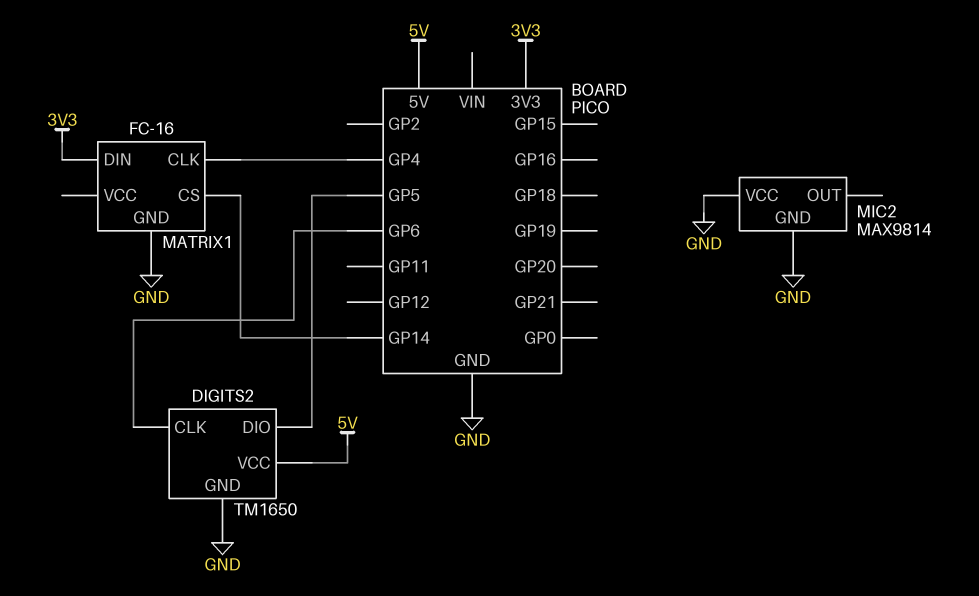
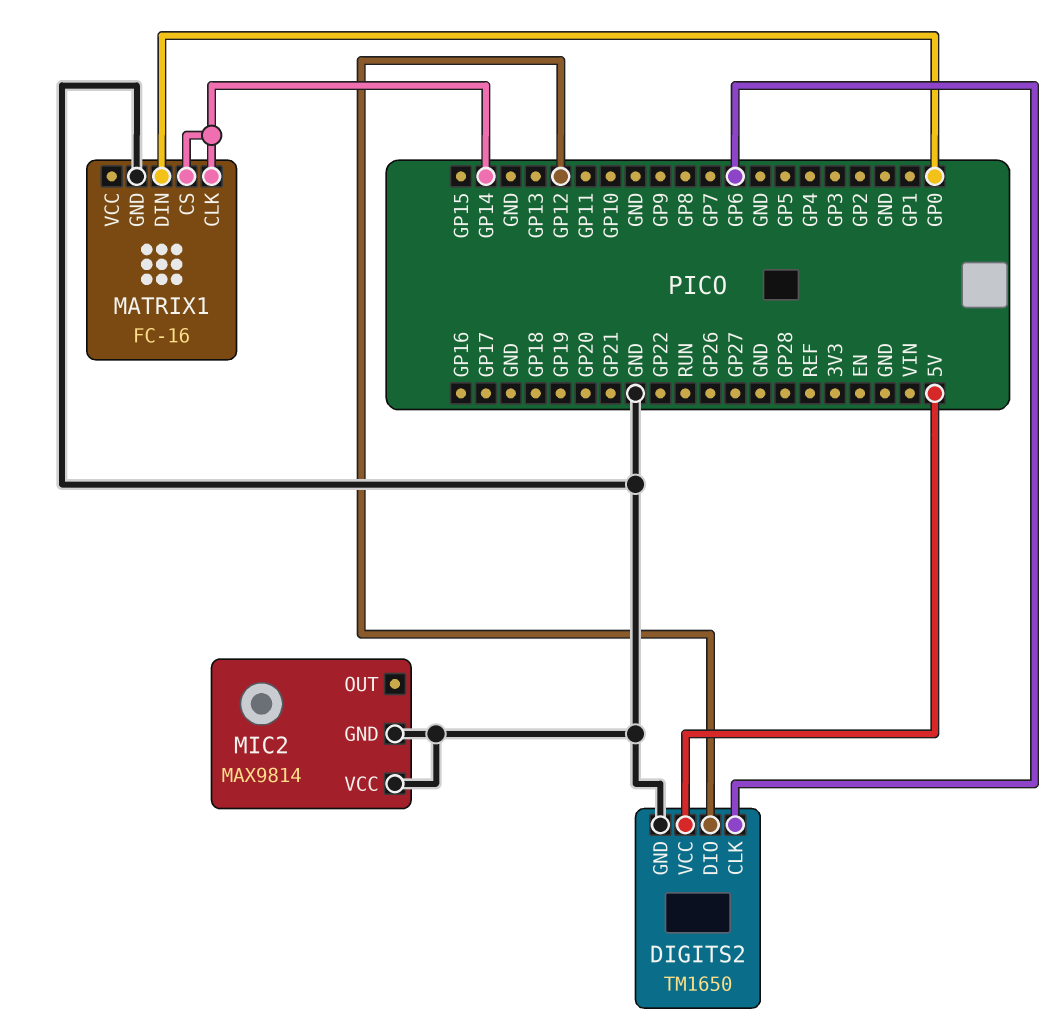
DIGITS2 pin DIO: GP5 -> GP12
MATRIX1 pin CLK: GP4 -> GP14
MATRIX1 pin DIN: 3V3 -> GP0

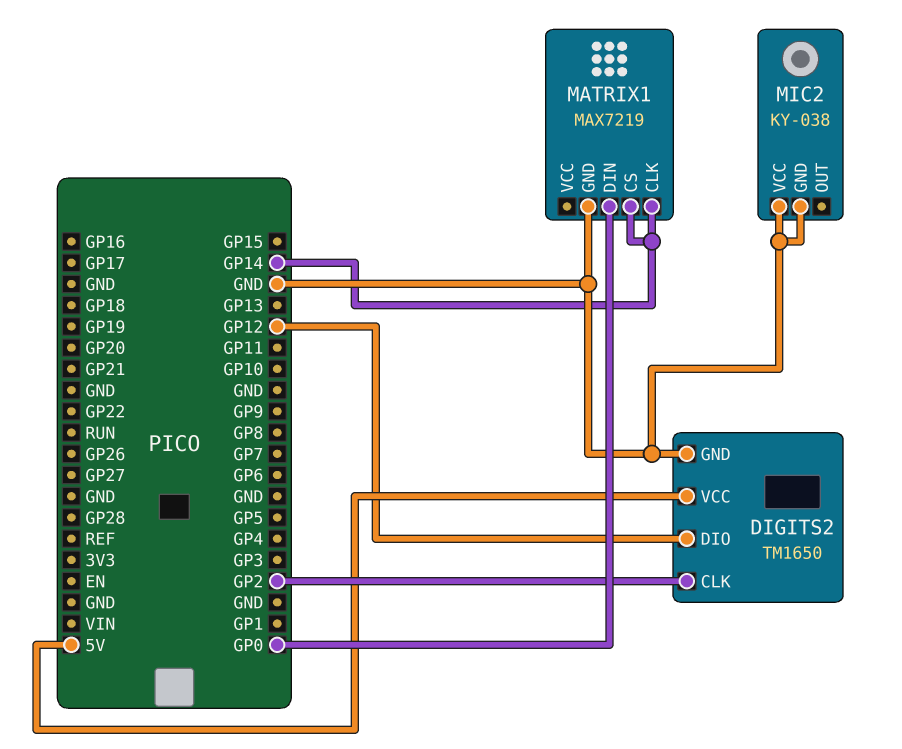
DIGITS2 pin CLK: GP6 -> GP2
MATRIX1: FC-16 -> MAX7219
MIC2: MAX9814 -> KY-038

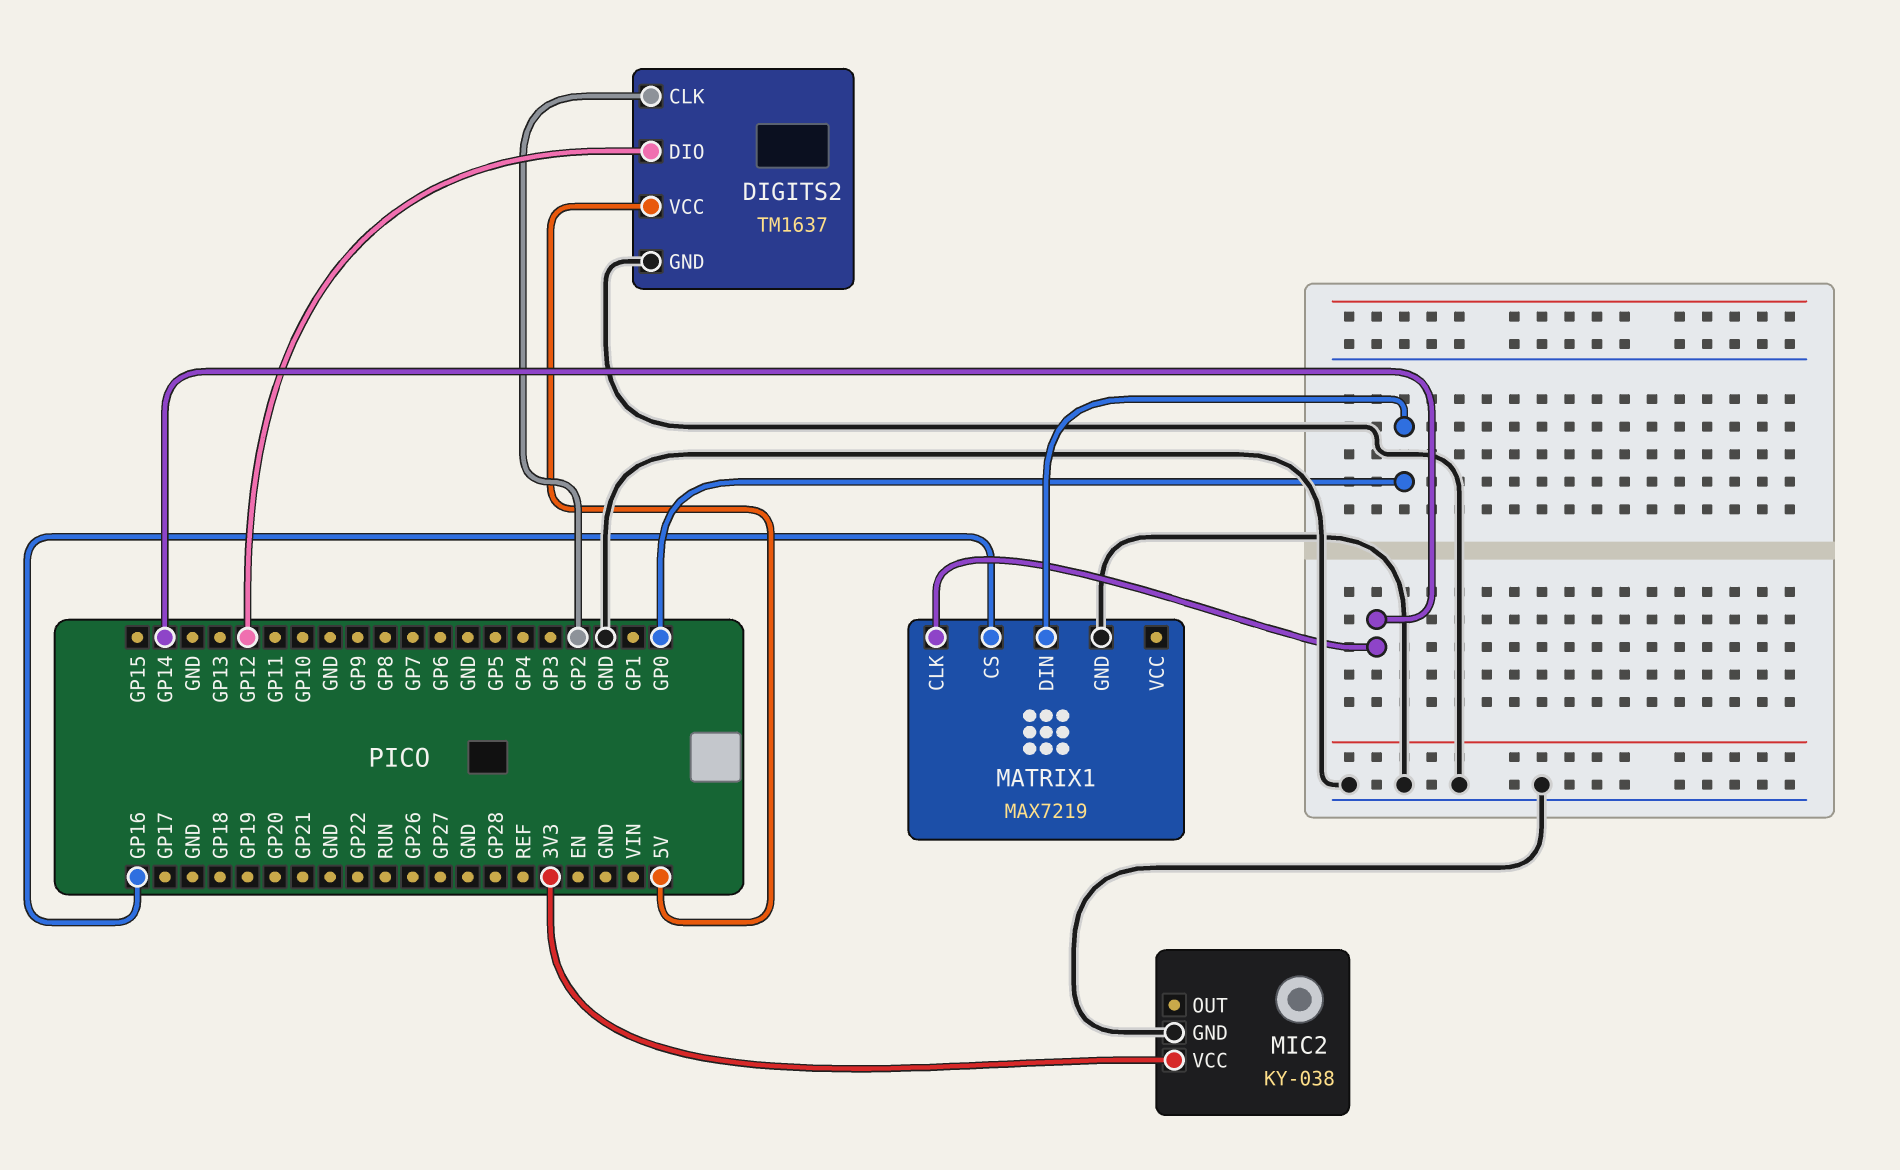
DIGITS2: TM1650 -> TM1637
MATRIX1 pin CS: GP14 -> GP16
MIC2 pin VCC: GND -> 3V3

